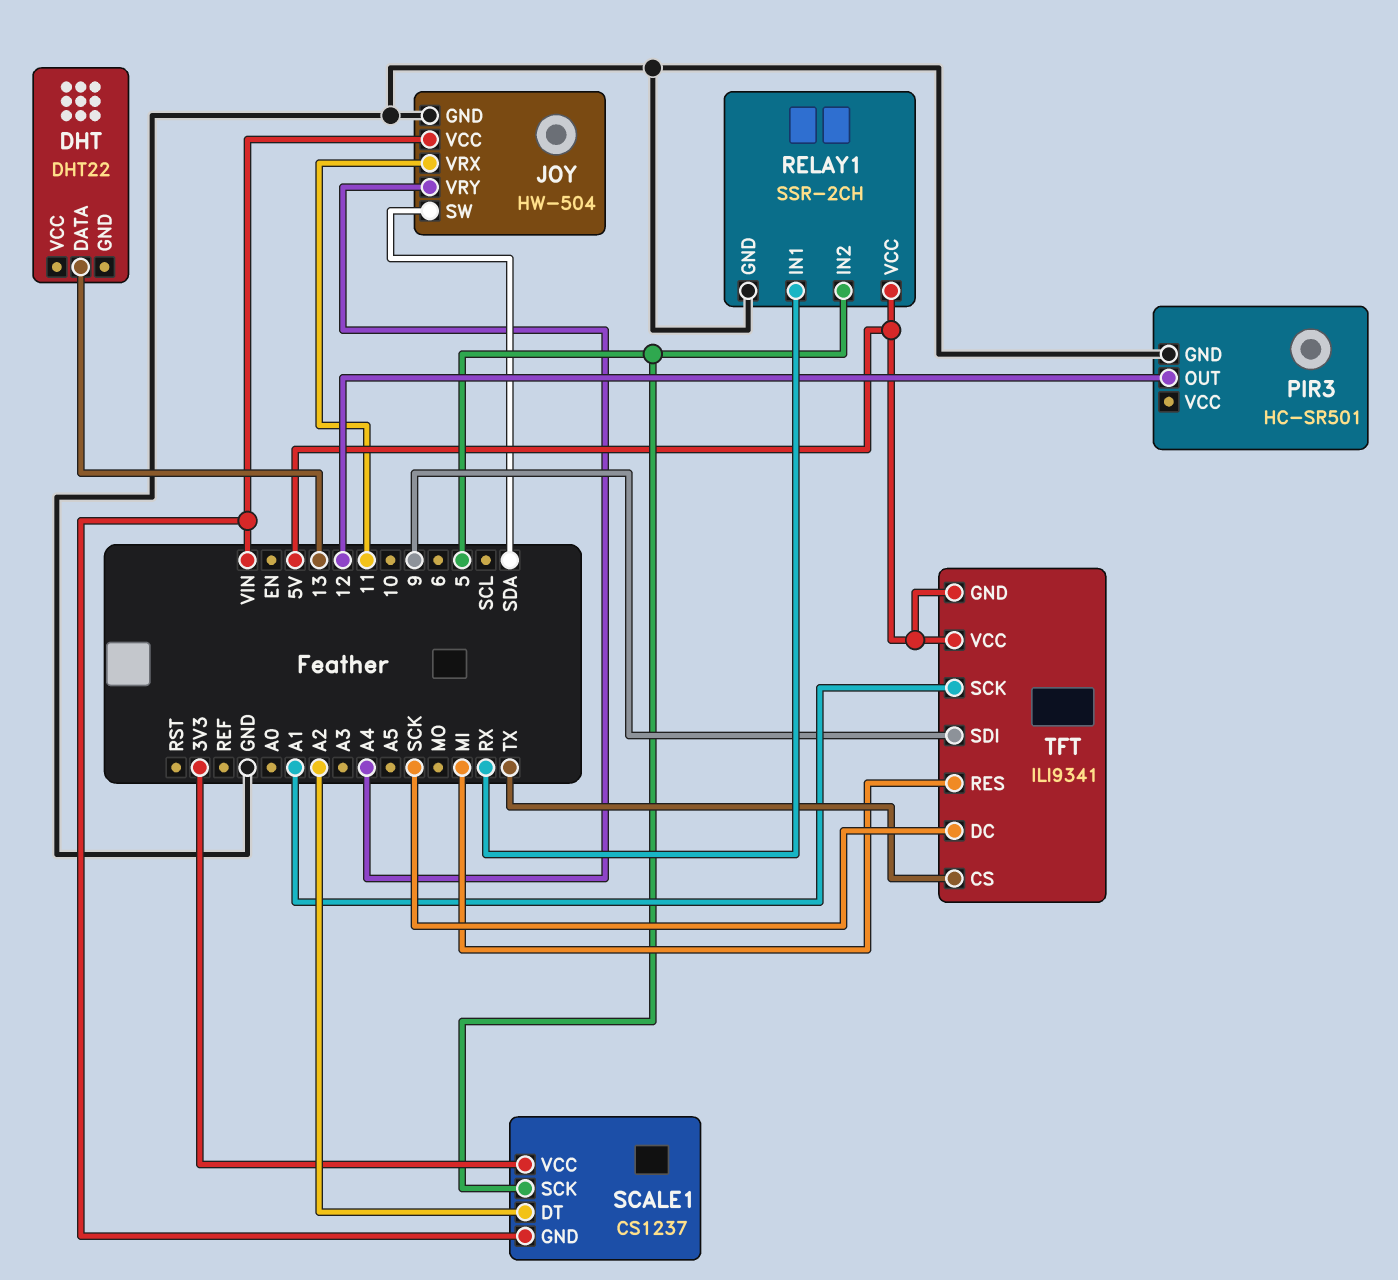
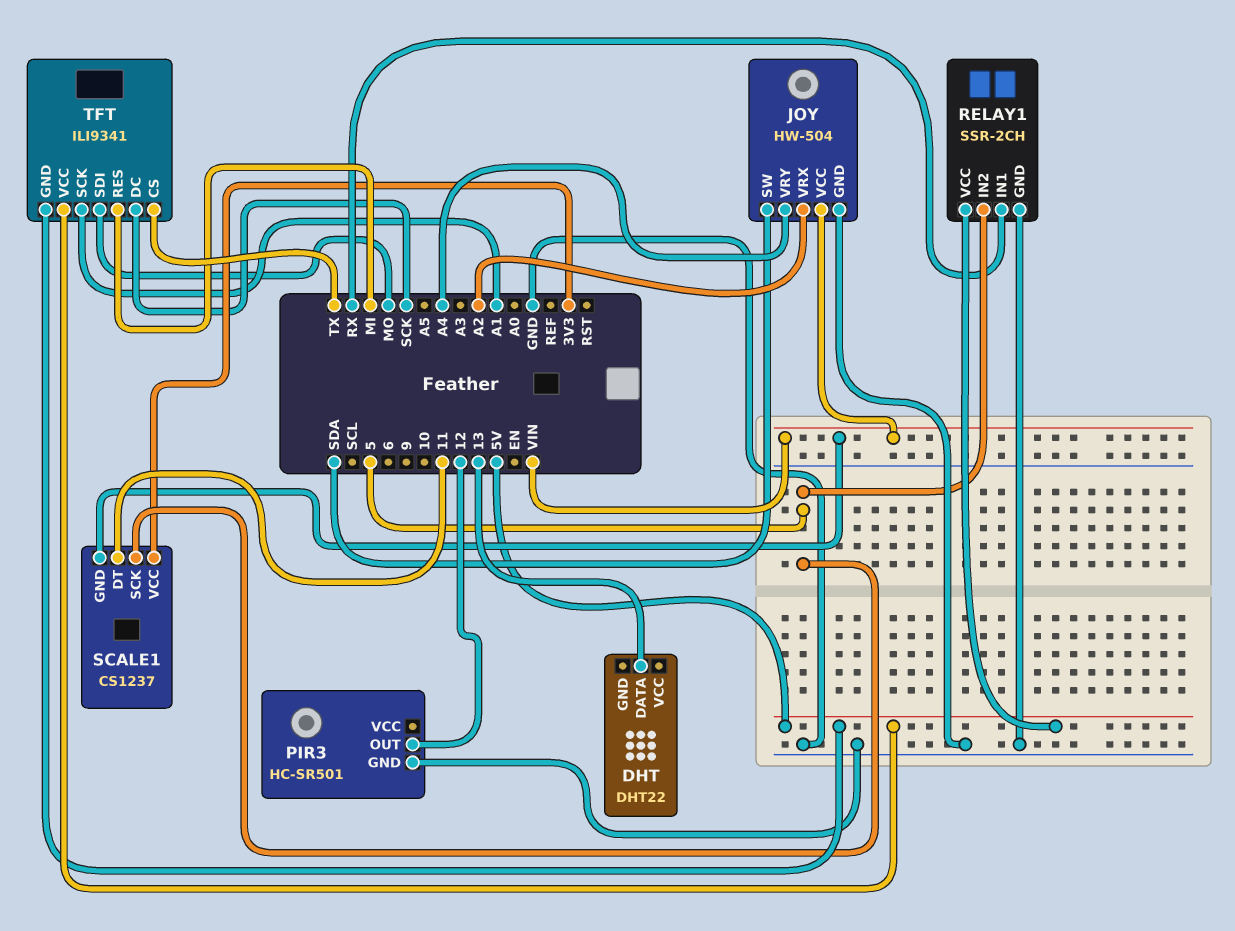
JOY pin VRX: 11 -> A2
SCALE1 pin DT: A2 -> 11
TFT pin SDI: 9 -> MO

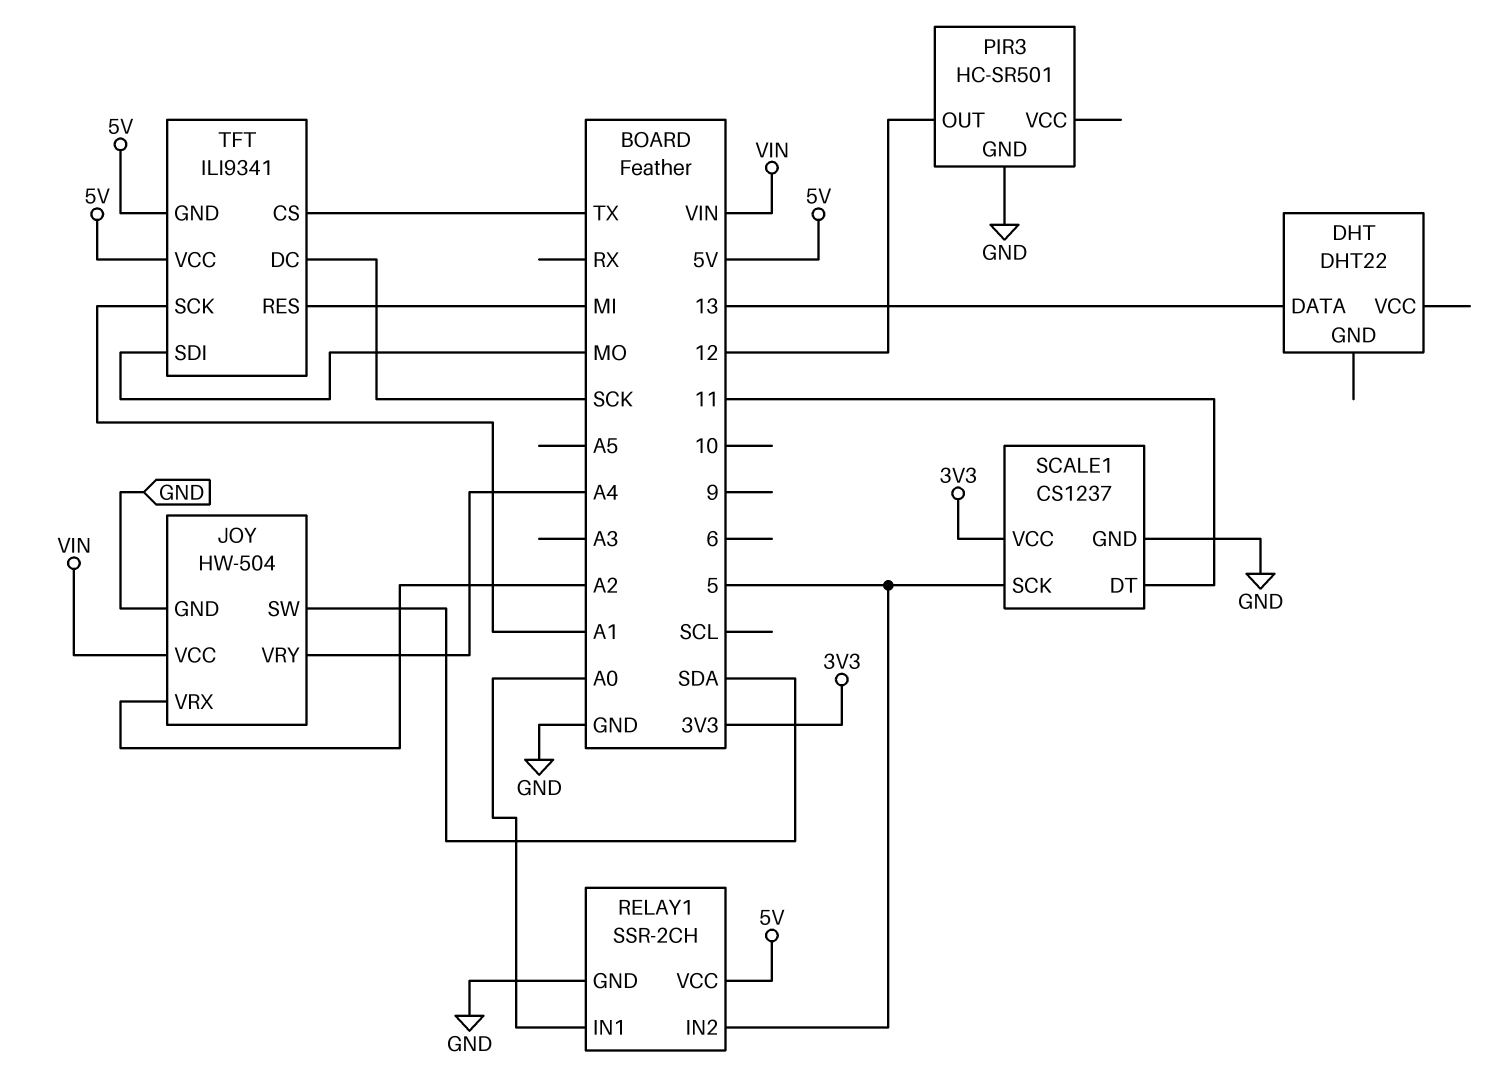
RELAY1 pin IN1: RX -> A0
SCALE1 pin GND: VIN -> GND

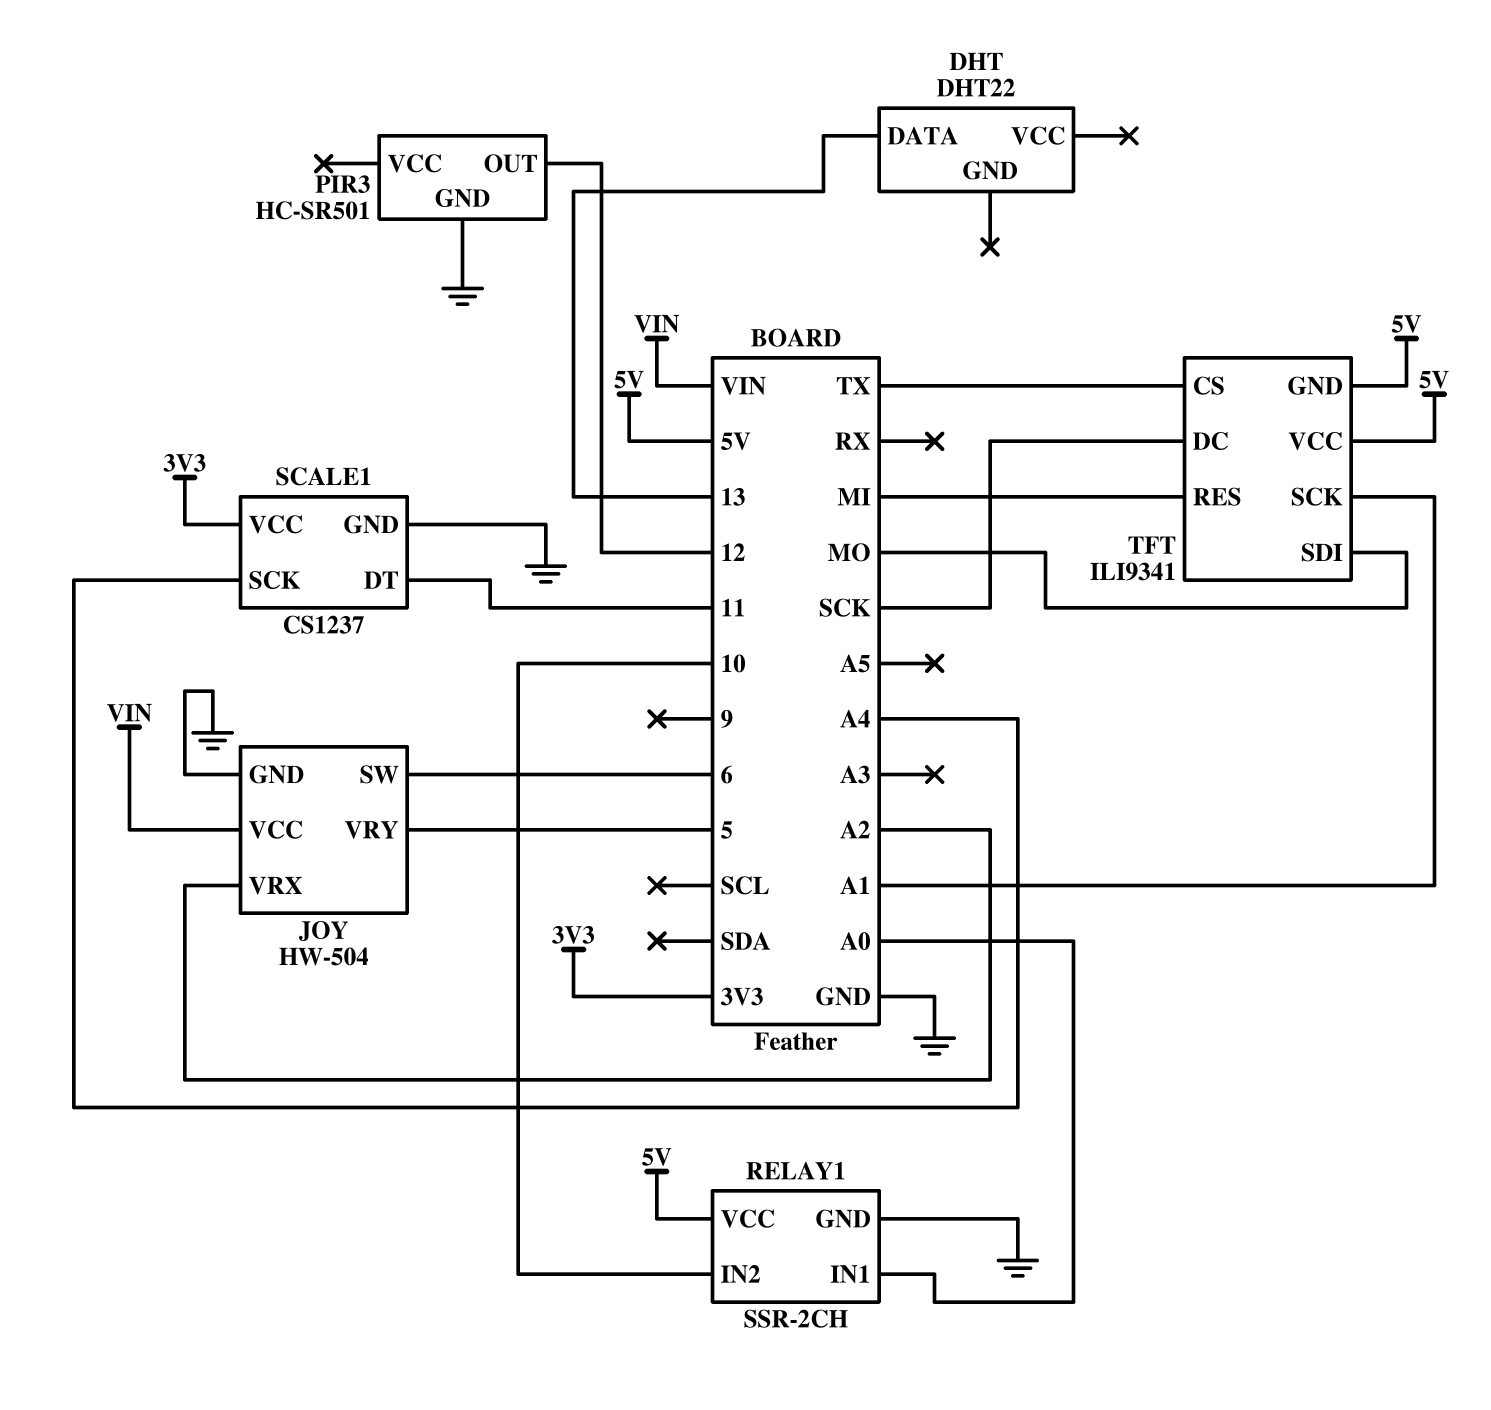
JOY pin SW: SDA -> 6
JOY pin VRY: A4 -> 5
RELAY1 pin IN2: 5 -> 10
SCALE1 pin SCK: 5 -> A4

